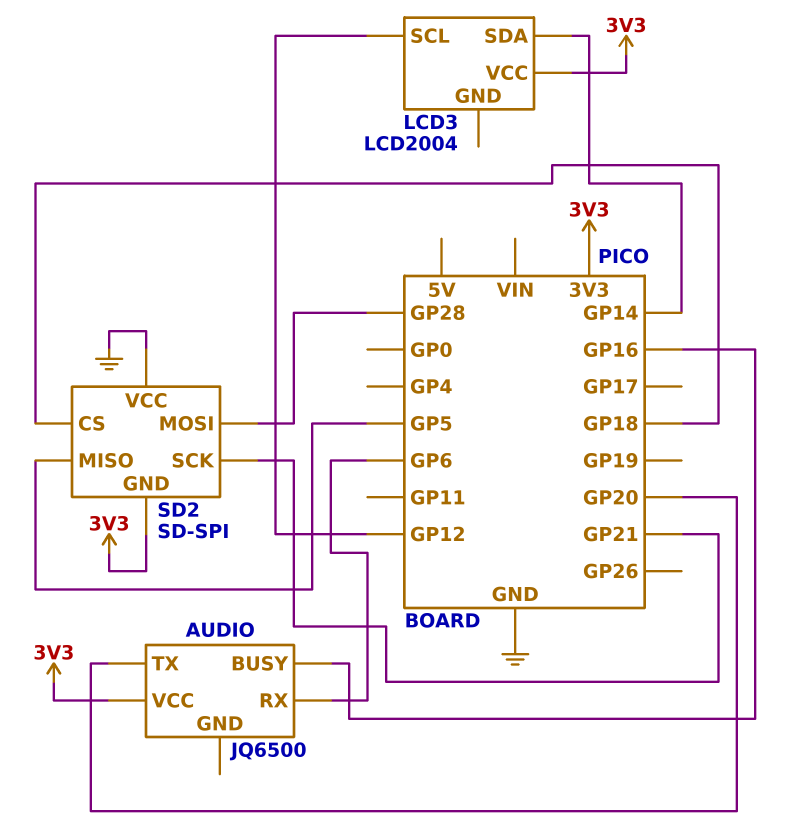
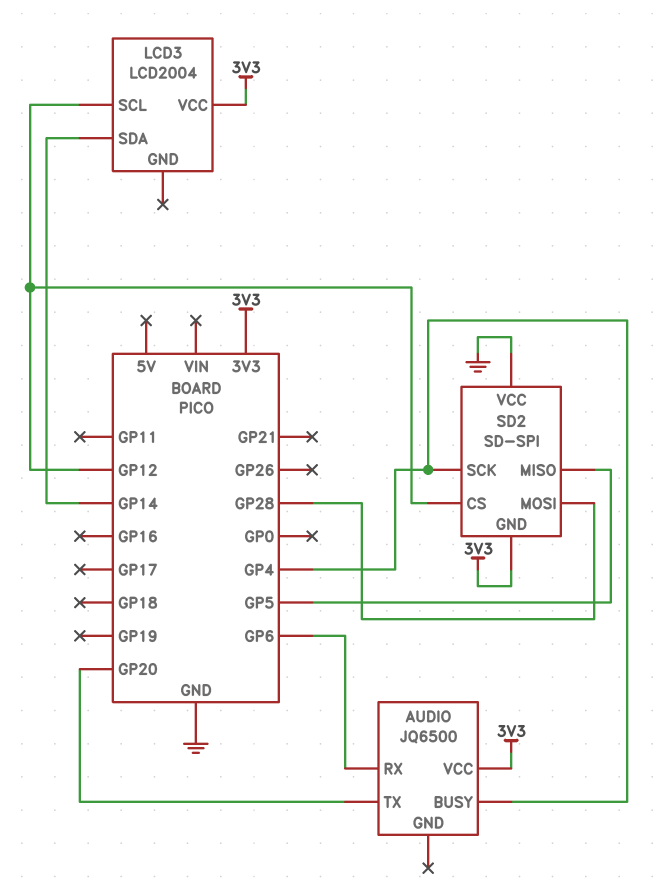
AUDIO pin BUSY: GP16 -> GP4
SD2 pin CS: GP18 -> GP12
SD2 pin SCK: GP21 -> GP4

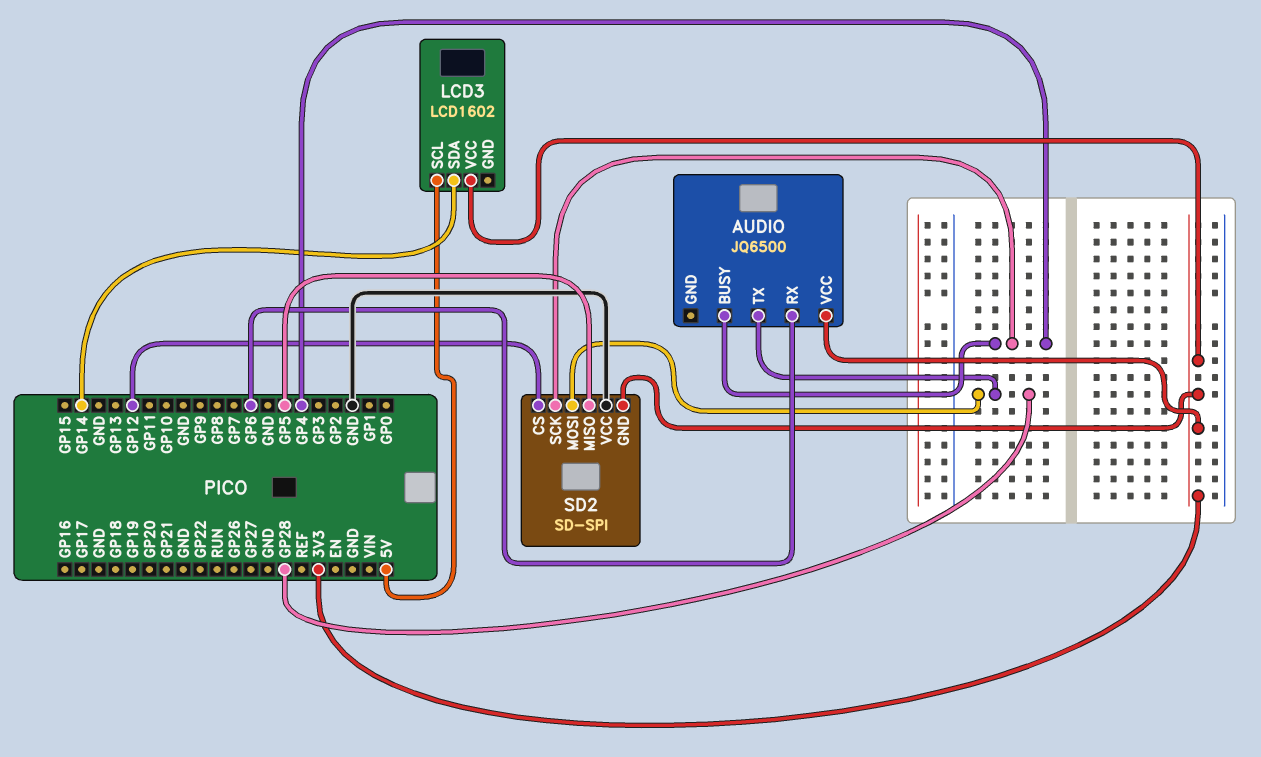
AUDIO pin TX: GP20 -> GP28
LCD3: LCD2004 -> LCD1602
LCD3 pin SCL: GP12 -> 5V

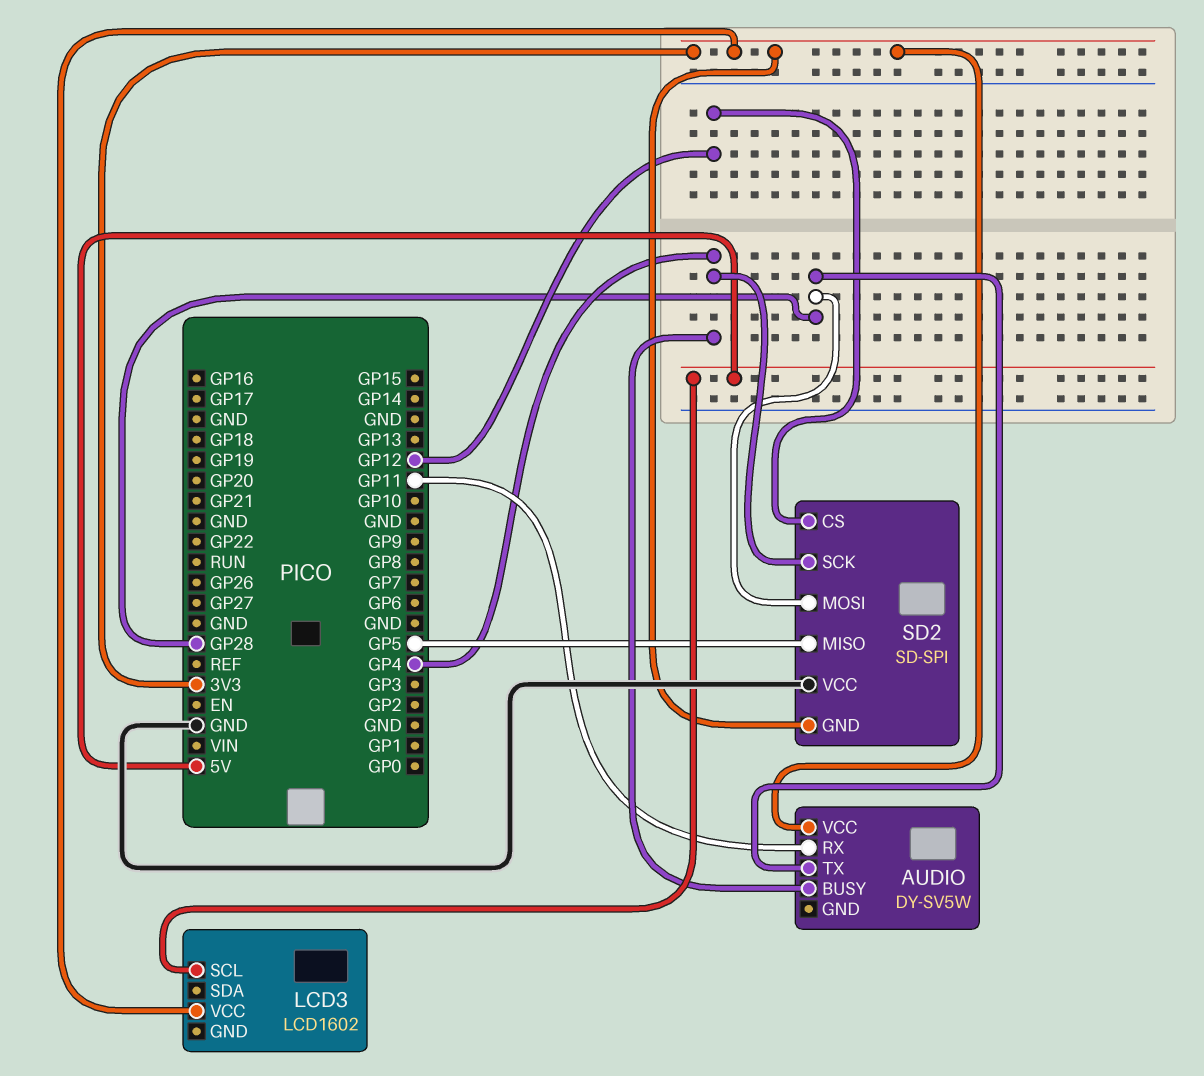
AUDIO: JQ6500 -> DY-SV5W
AUDIO pin RX: GP6 -> GP11
LCD3 pin SDA: GP14 -> none

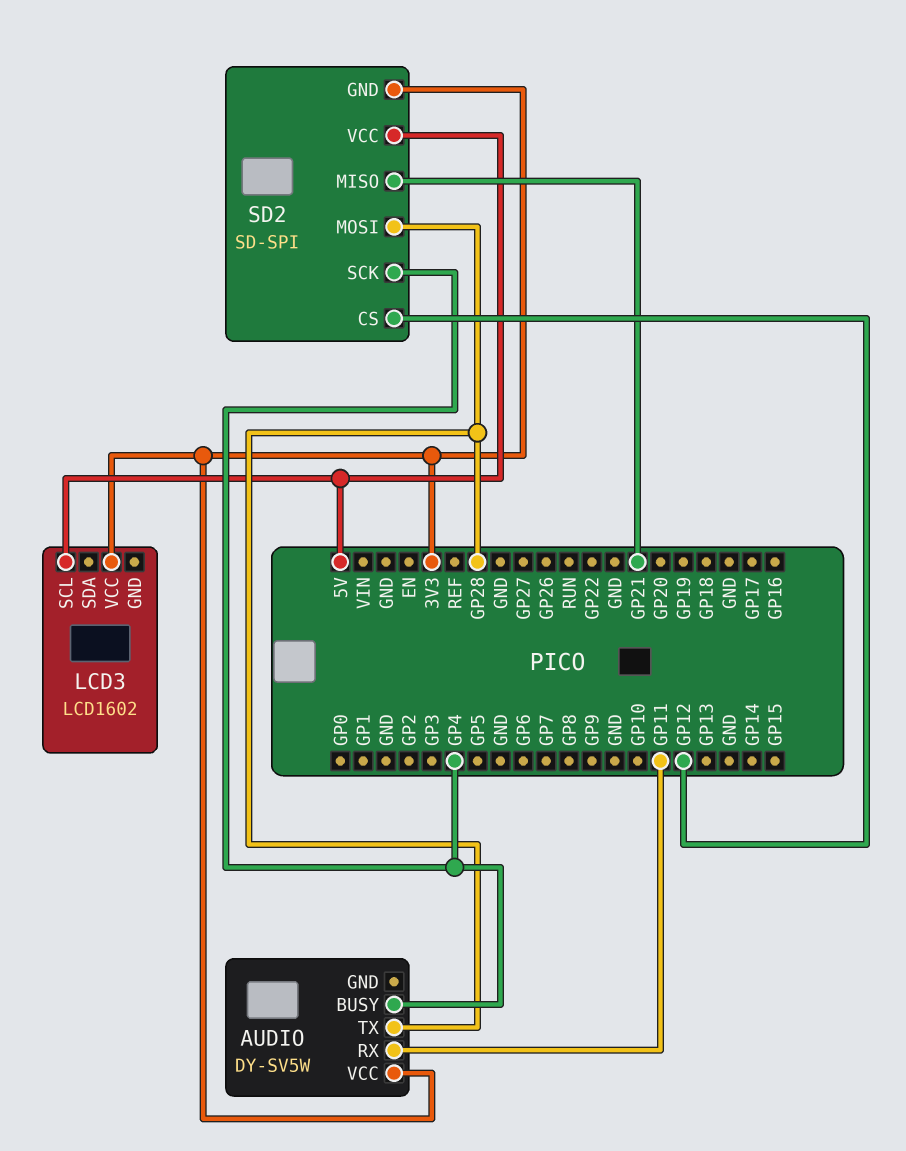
SD2 pin MISO: GP5 -> GP21
SD2 pin VCC: GND -> 5V

